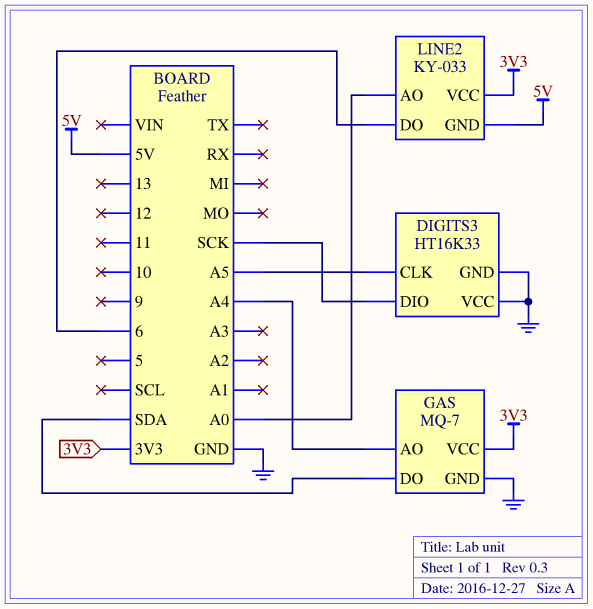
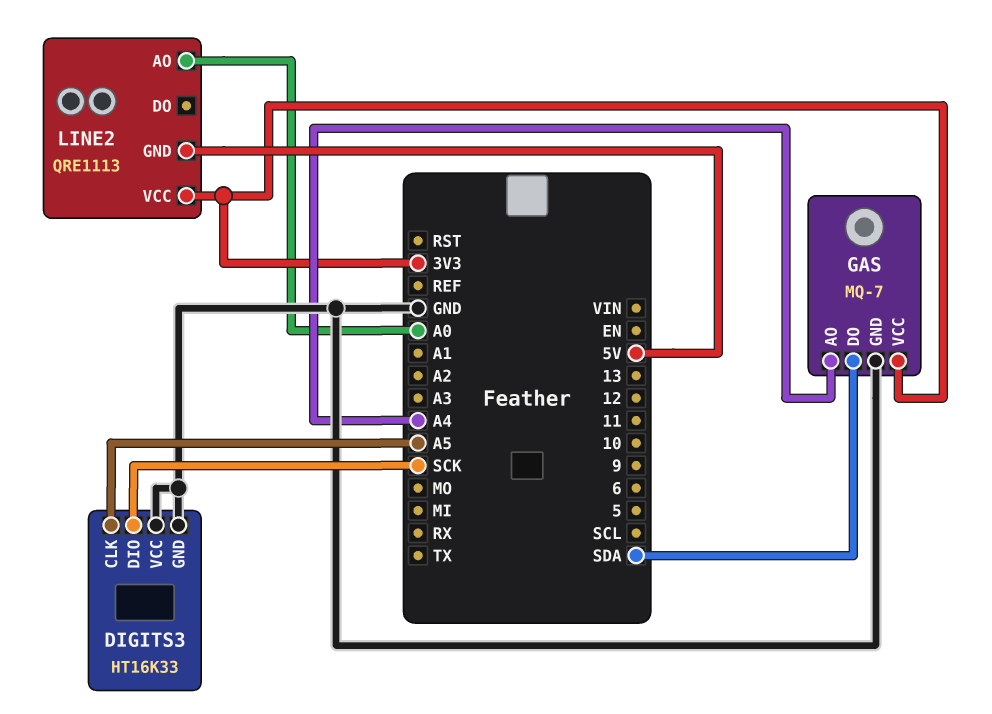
LINE2: KY-033 -> QRE1113
LINE2 pin DO: 6 -> none

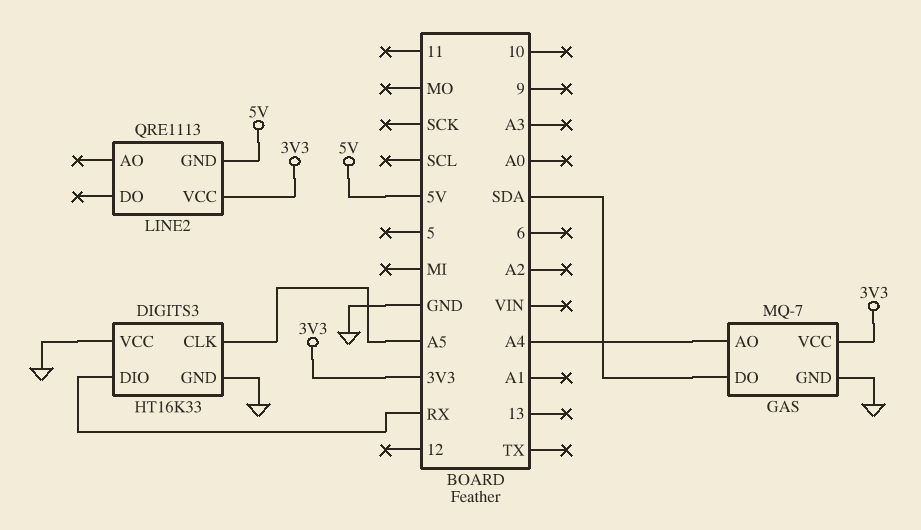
DIGITS3 pin DIO: SCK -> RX
LINE2 pin AO: A0 -> none

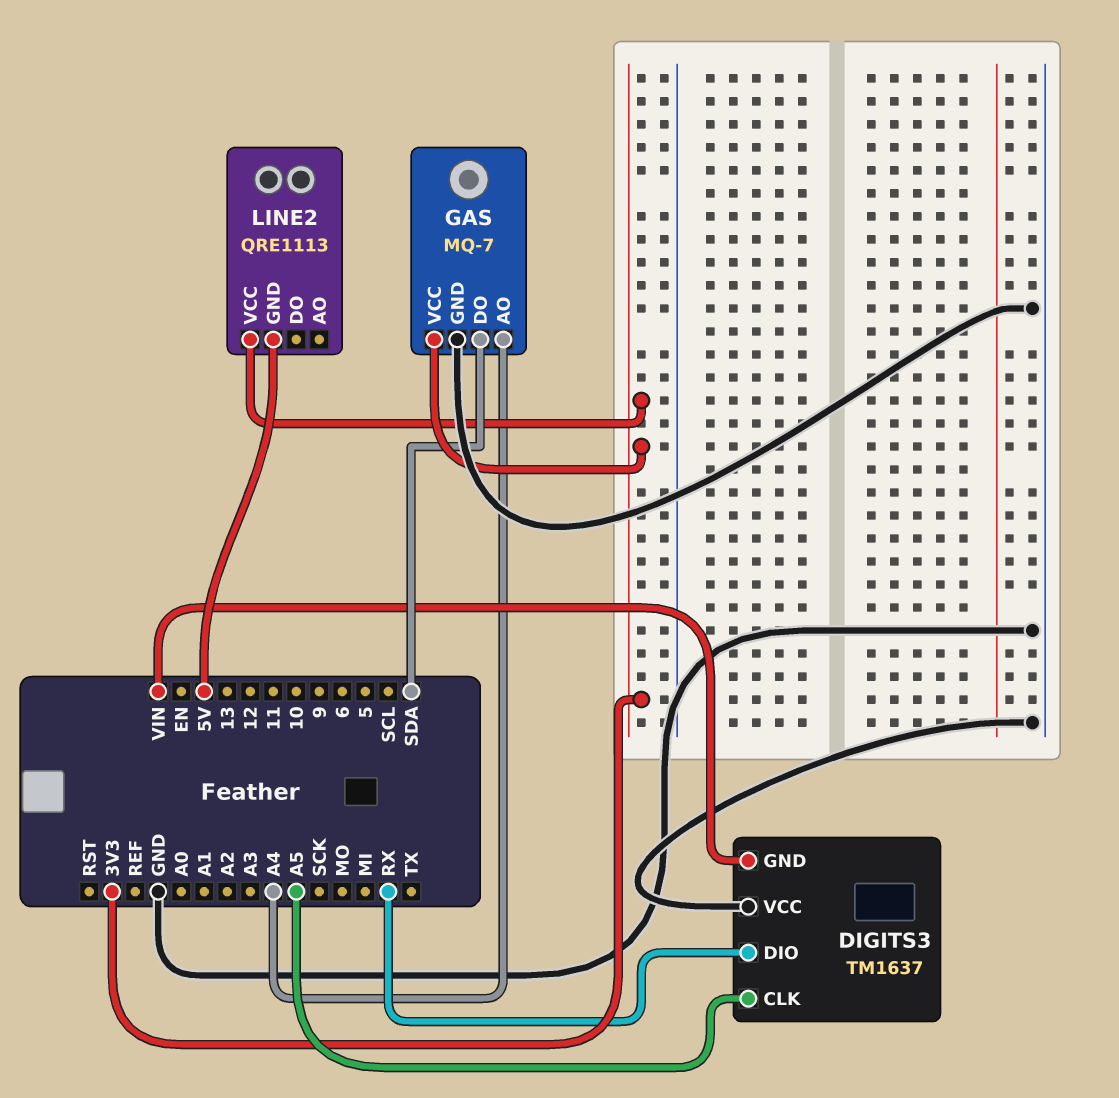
DIGITS3: HT16K33 -> TM1637
DIGITS3 pin GND: GND -> VIN

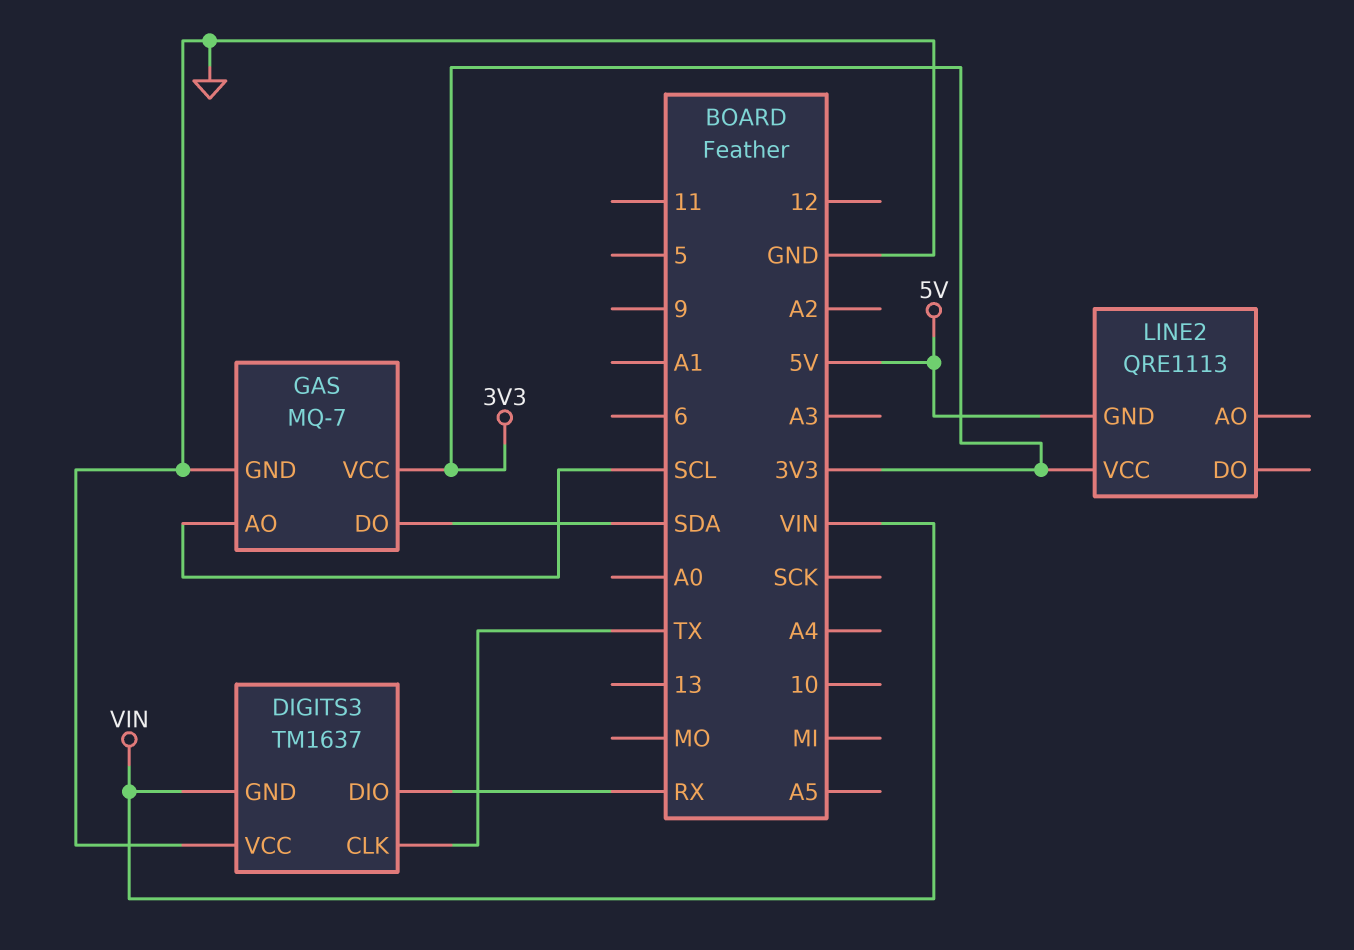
DIGITS3 pin CLK: A5 -> TX
GAS pin AO: A4 -> SCL

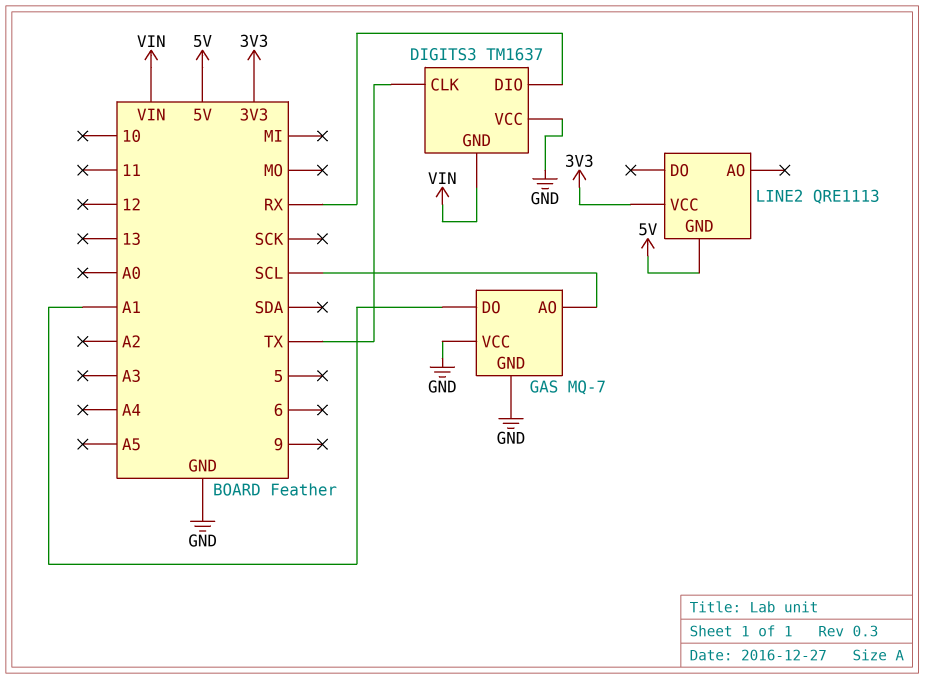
GAS pin DO: SDA -> A1
GAS pin VCC: 3V3 -> GND

